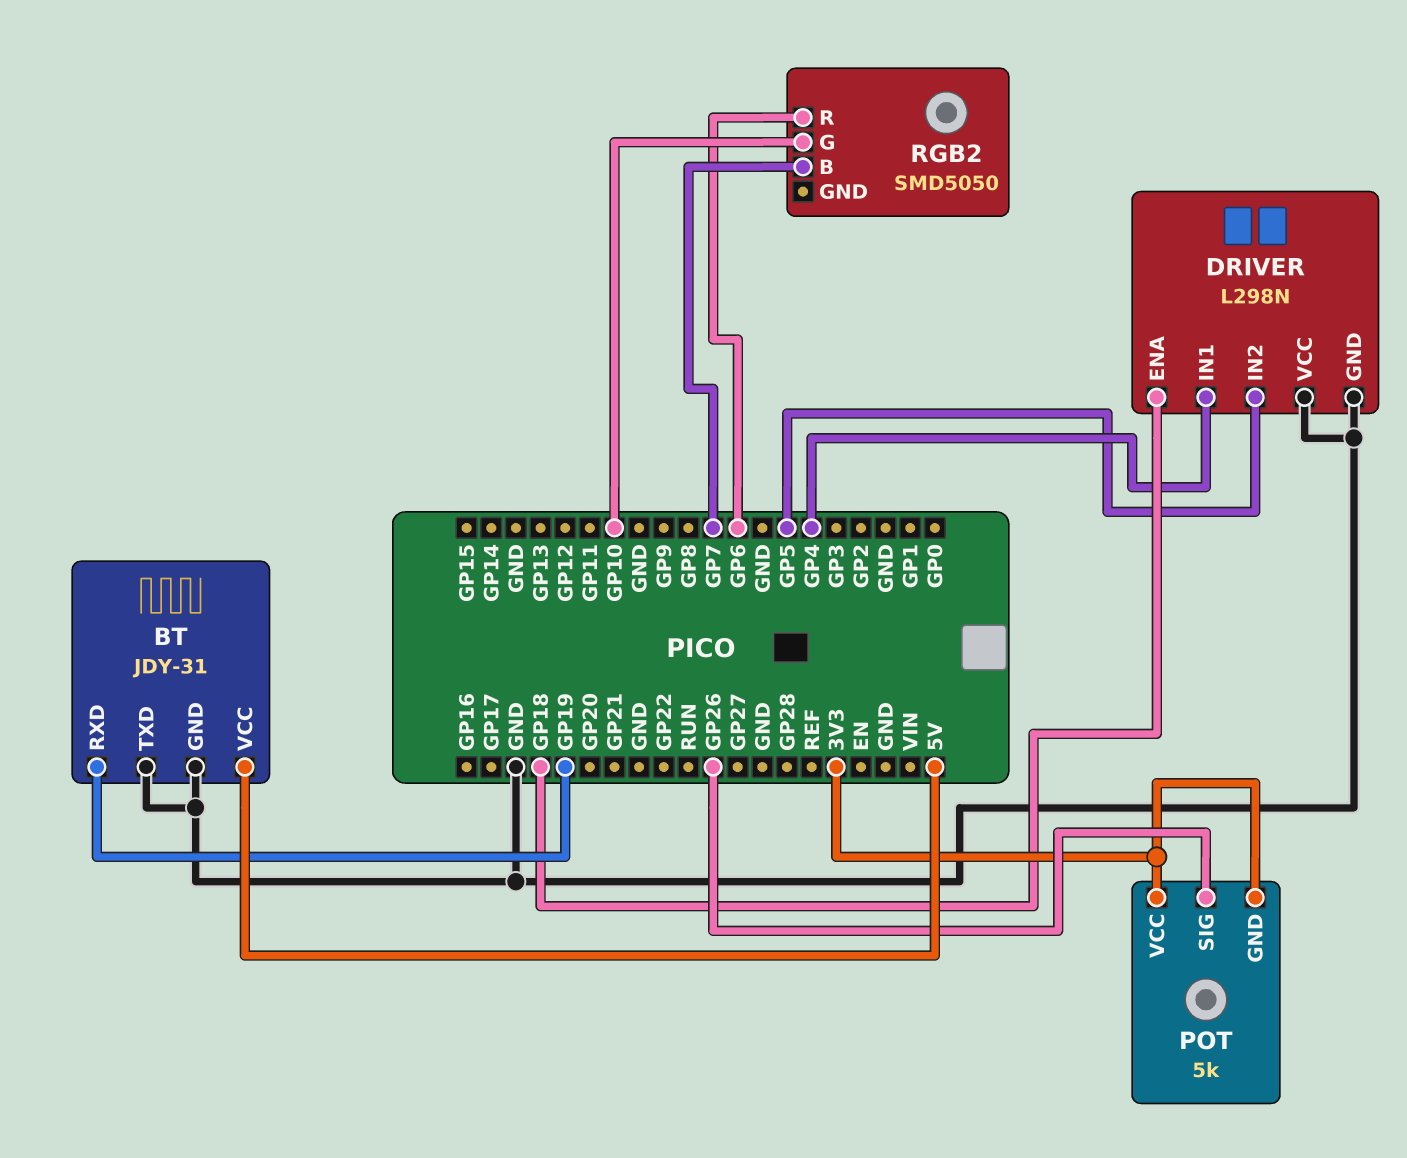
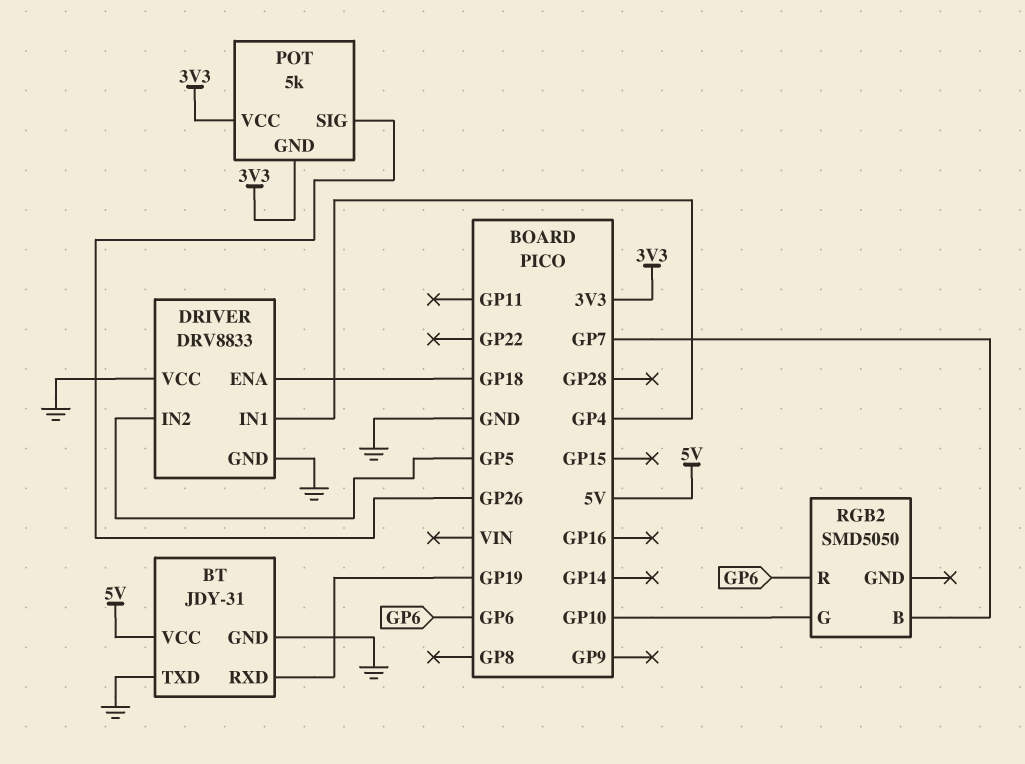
DRIVER: L298N -> DRV8833

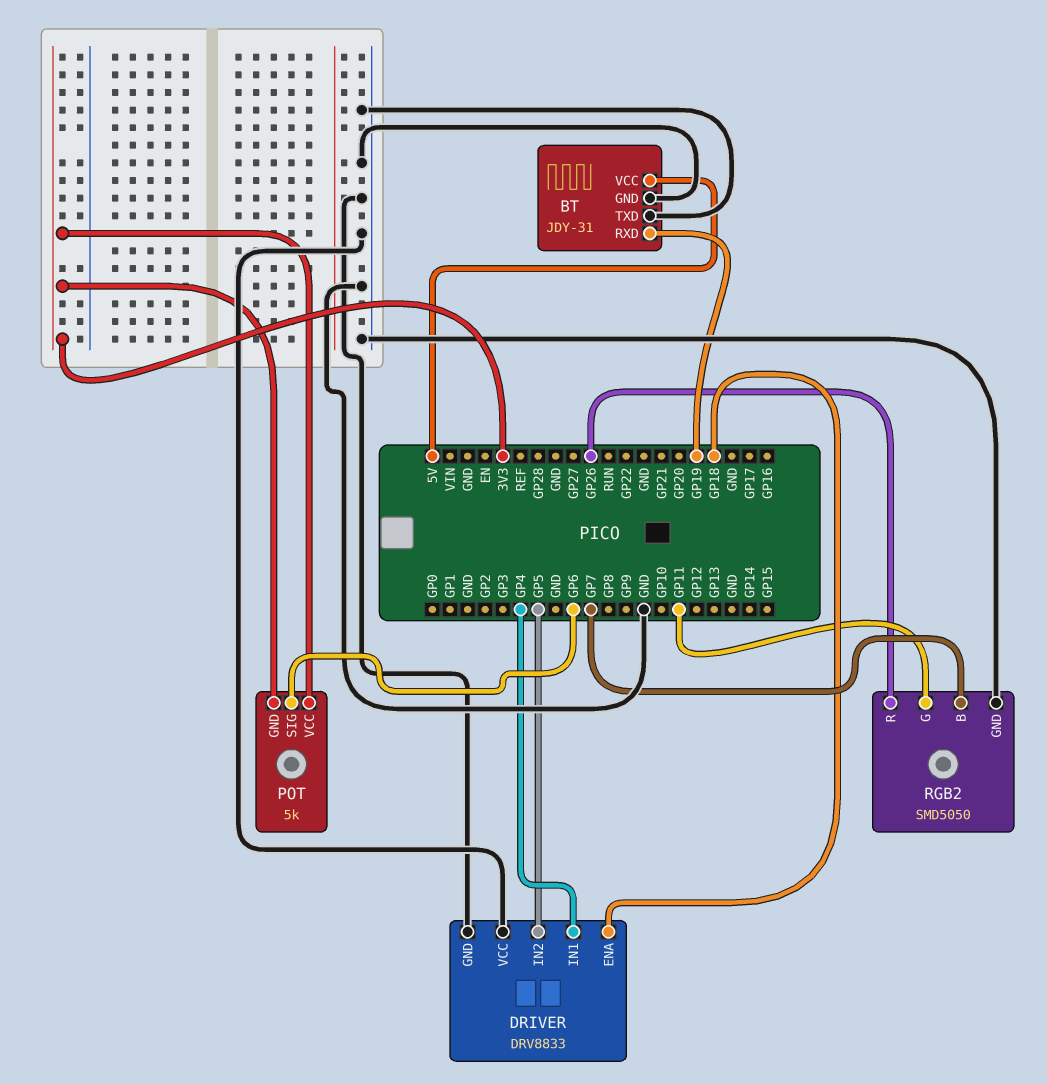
POT pin SIG: GP26 -> GP6
RGB2 pin G: GP10 -> GP11
RGB2 pin GND: none -> GND
RGB2 pin R: GP6 -> GP26

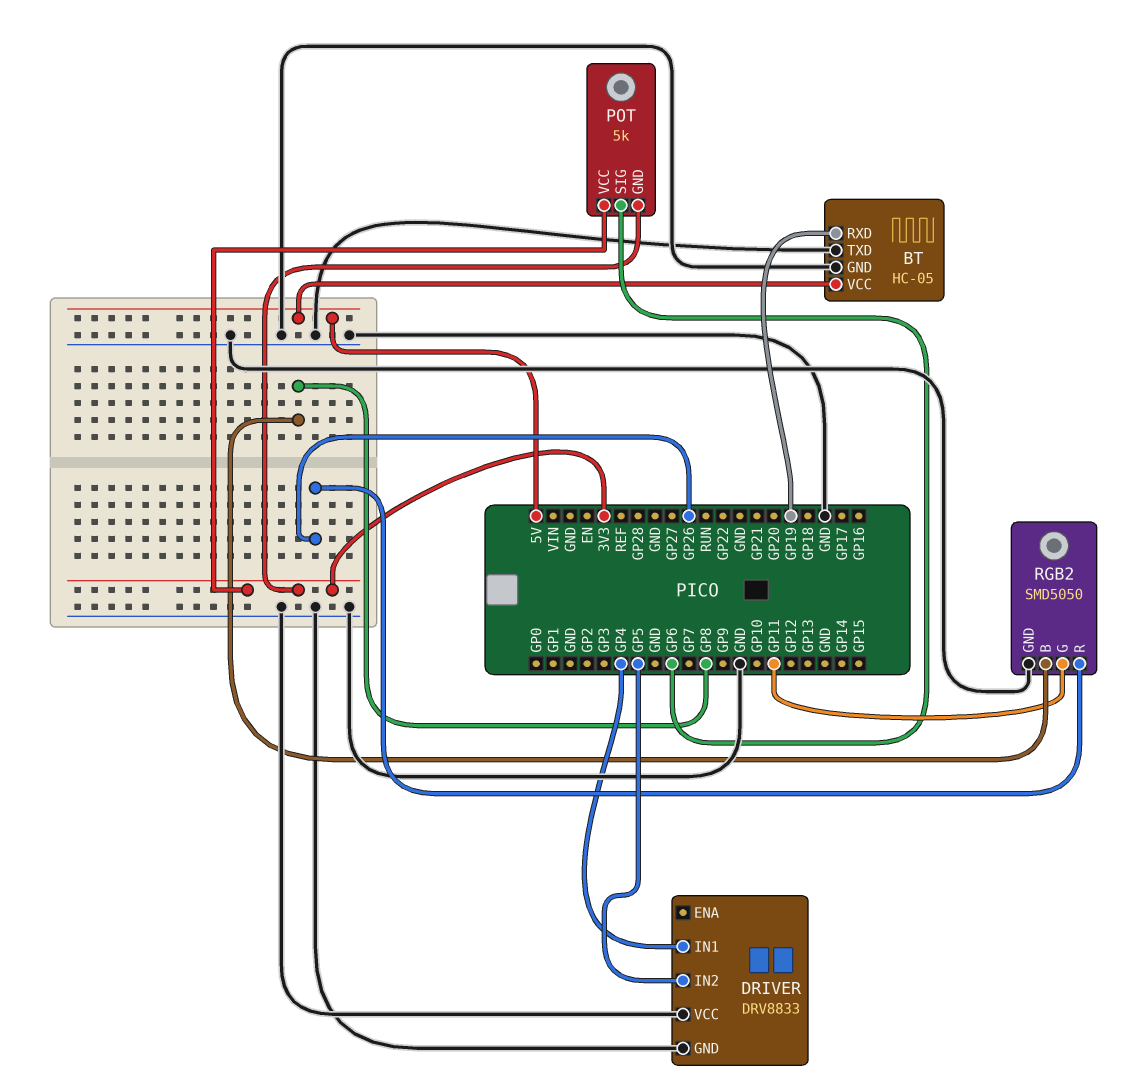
BT: JDY-31 -> HC-05
DRIVER pin ENA: GP18 -> none
RGB2 pin B: GP7 -> GP8

